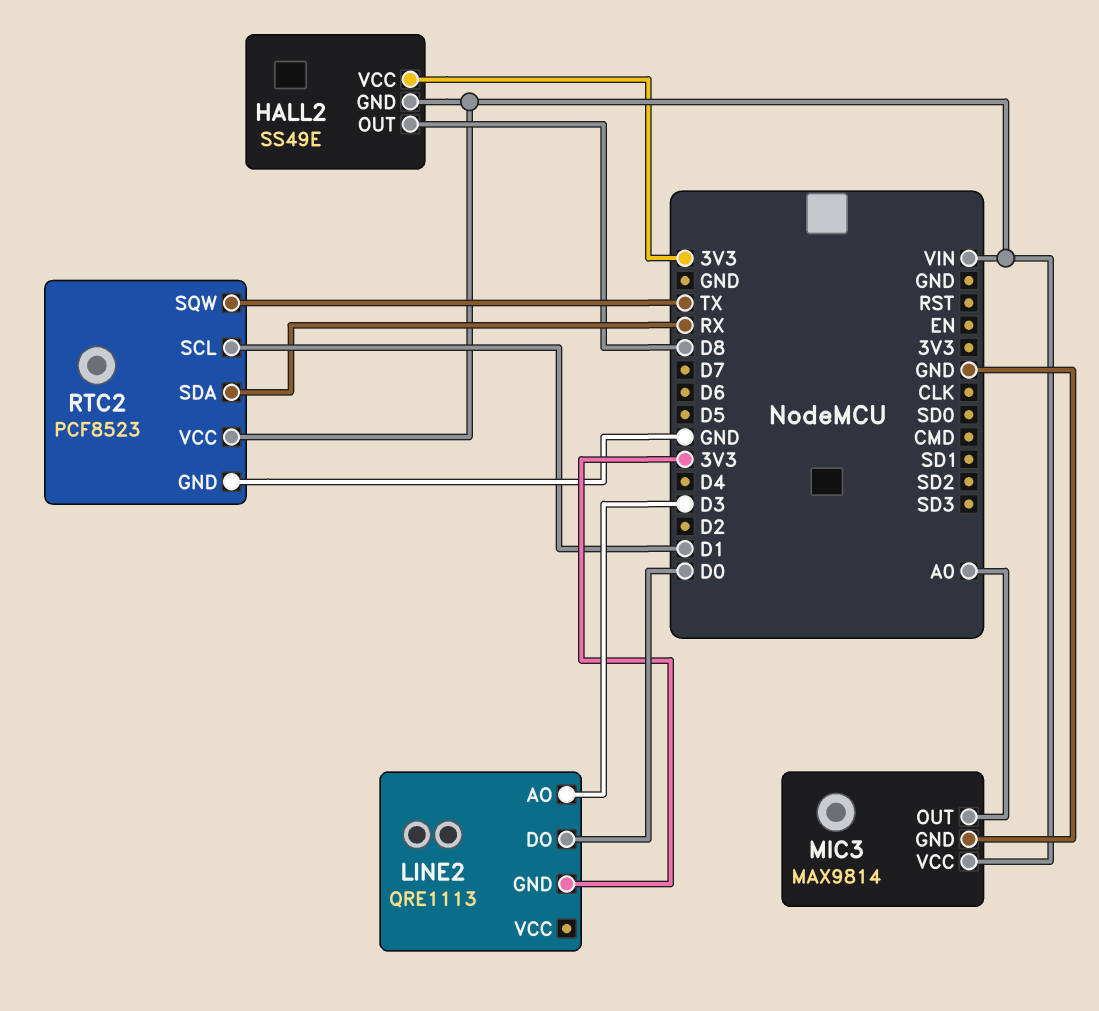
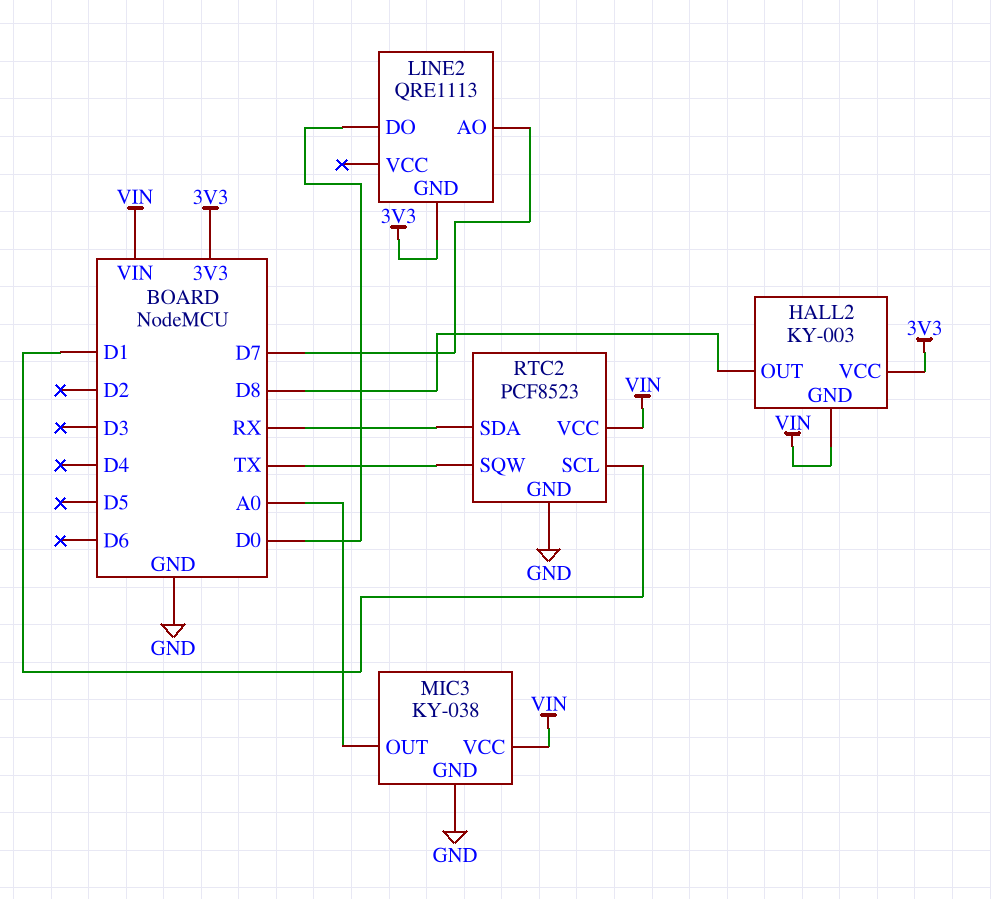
HALL2: SS49E -> KY-003
LINE2 pin AO: D3 -> D7
MIC3: MAX9814 -> KY-038

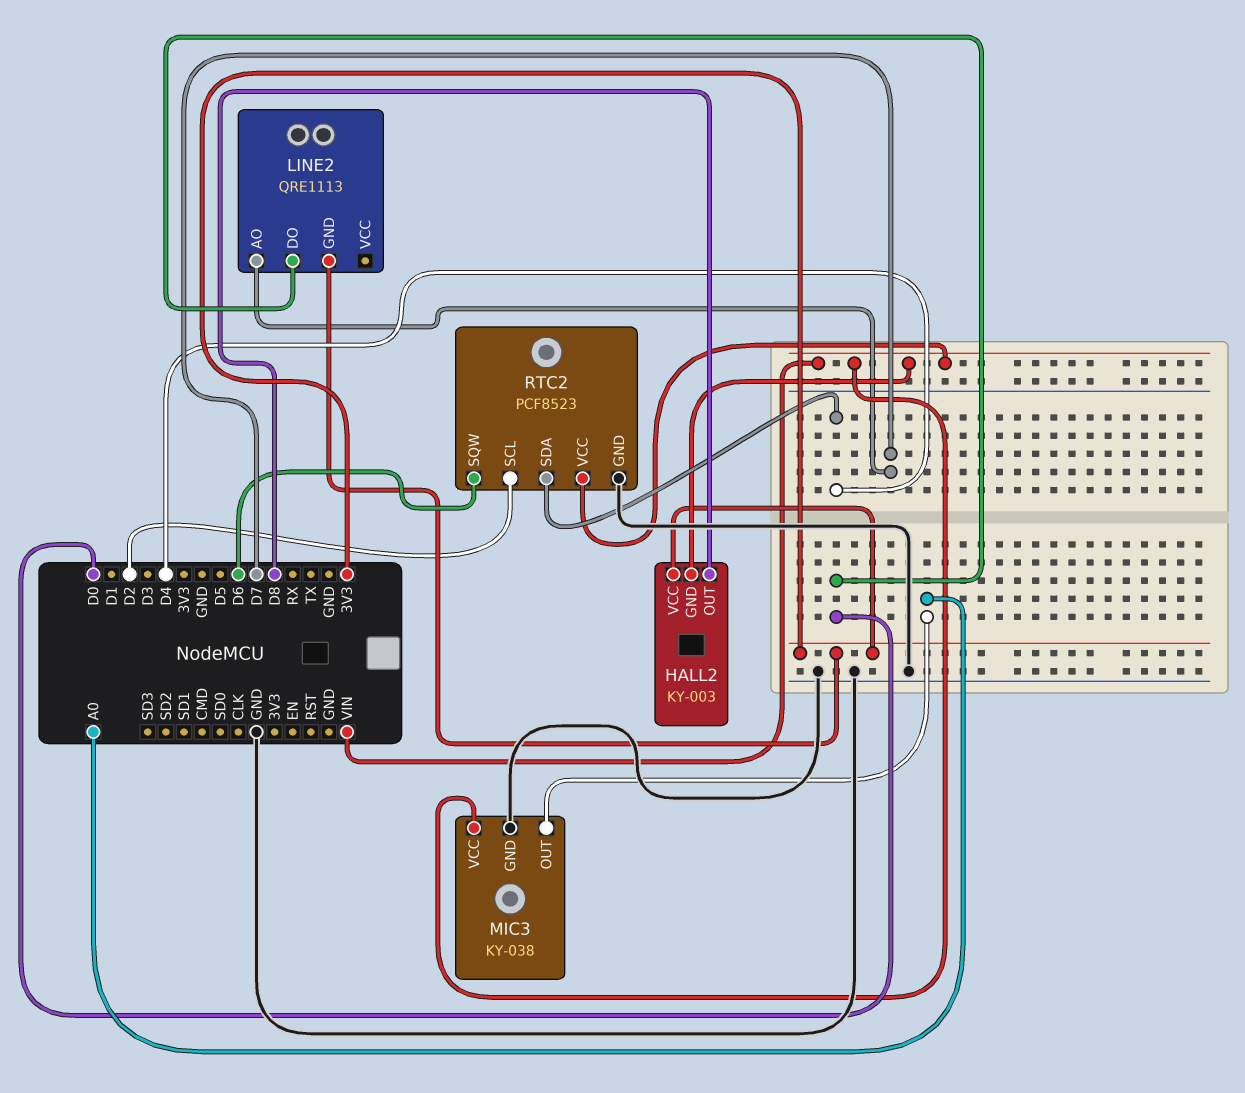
RTC2 pin SCL: D1 -> D2
RTC2 pin SDA: RX -> D4
RTC2 pin SQW: TX -> D6

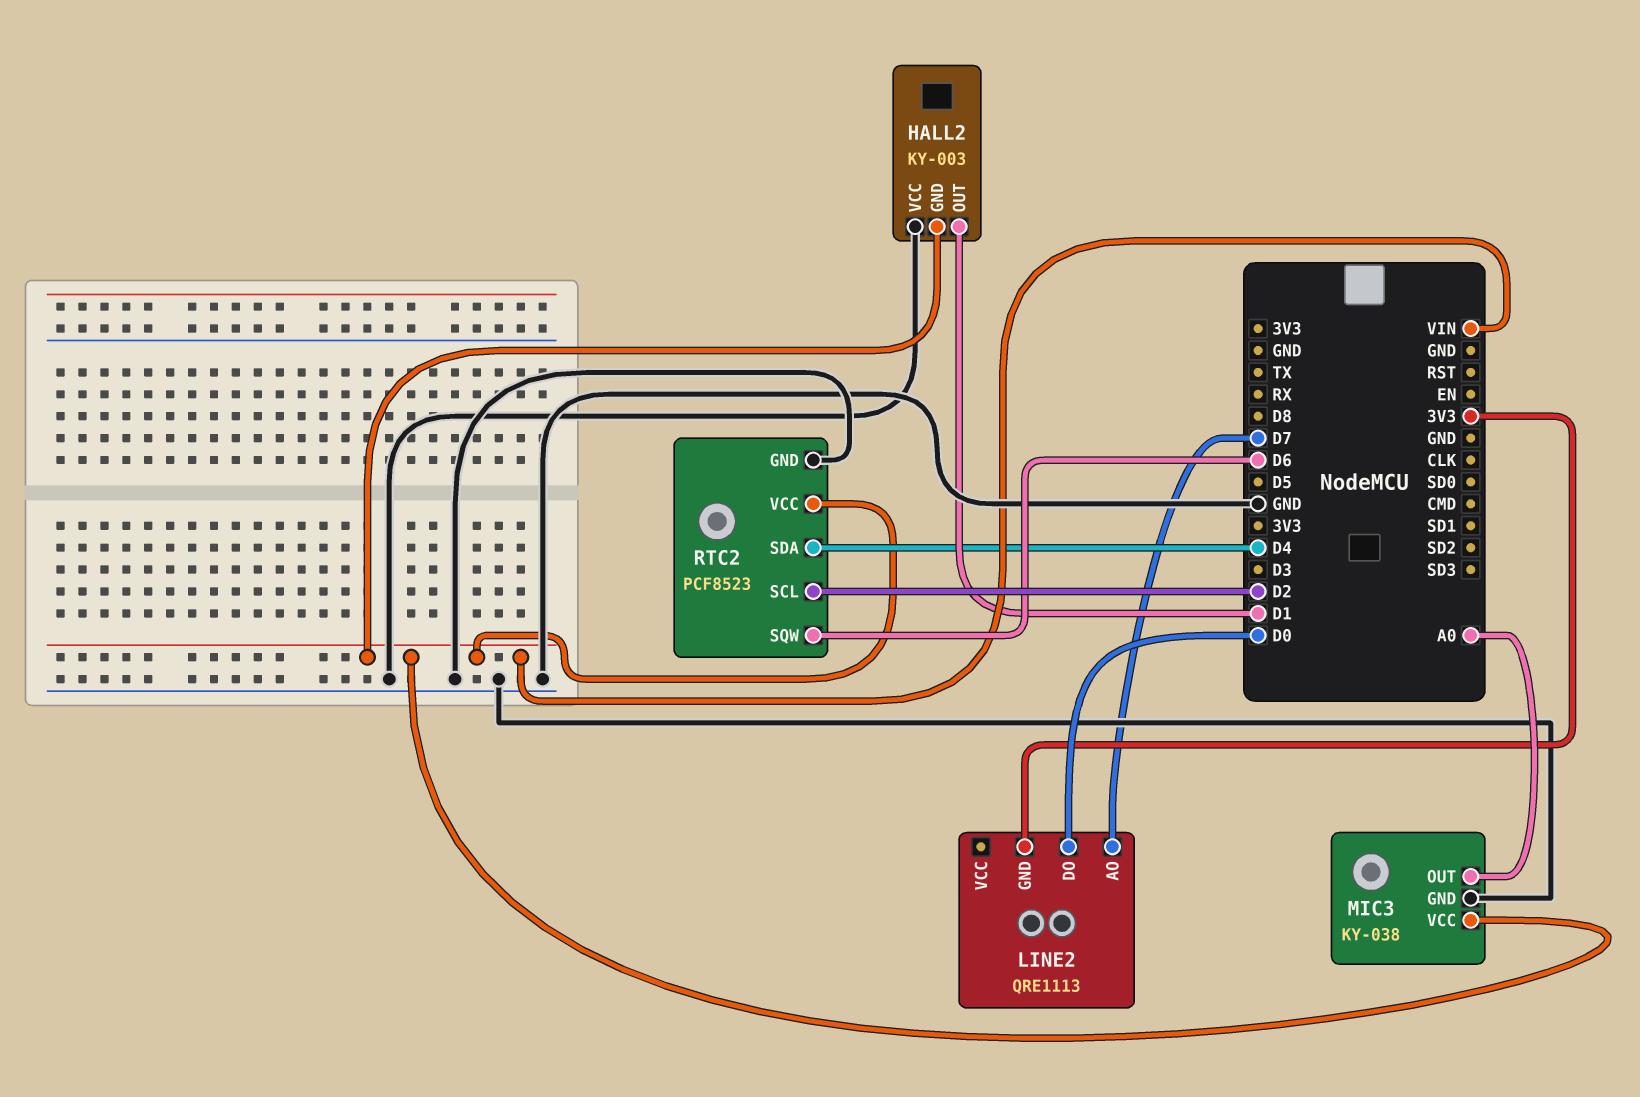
HALL2 pin OUT: D8 -> D1
HALL2 pin VCC: 3V3 -> GND

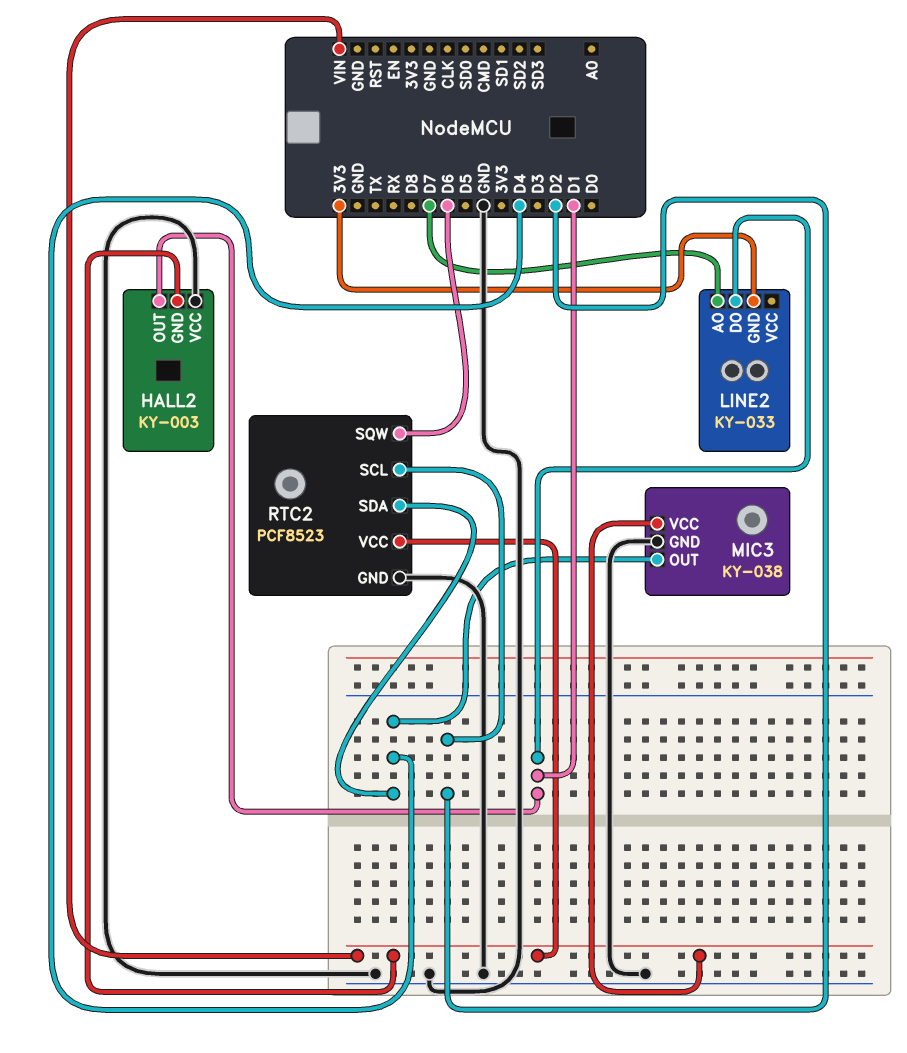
LINE2: QRE1113 -> KY-033
LINE2 pin DO: D0 -> D1
MIC3 pin OUT: A0 -> D4

